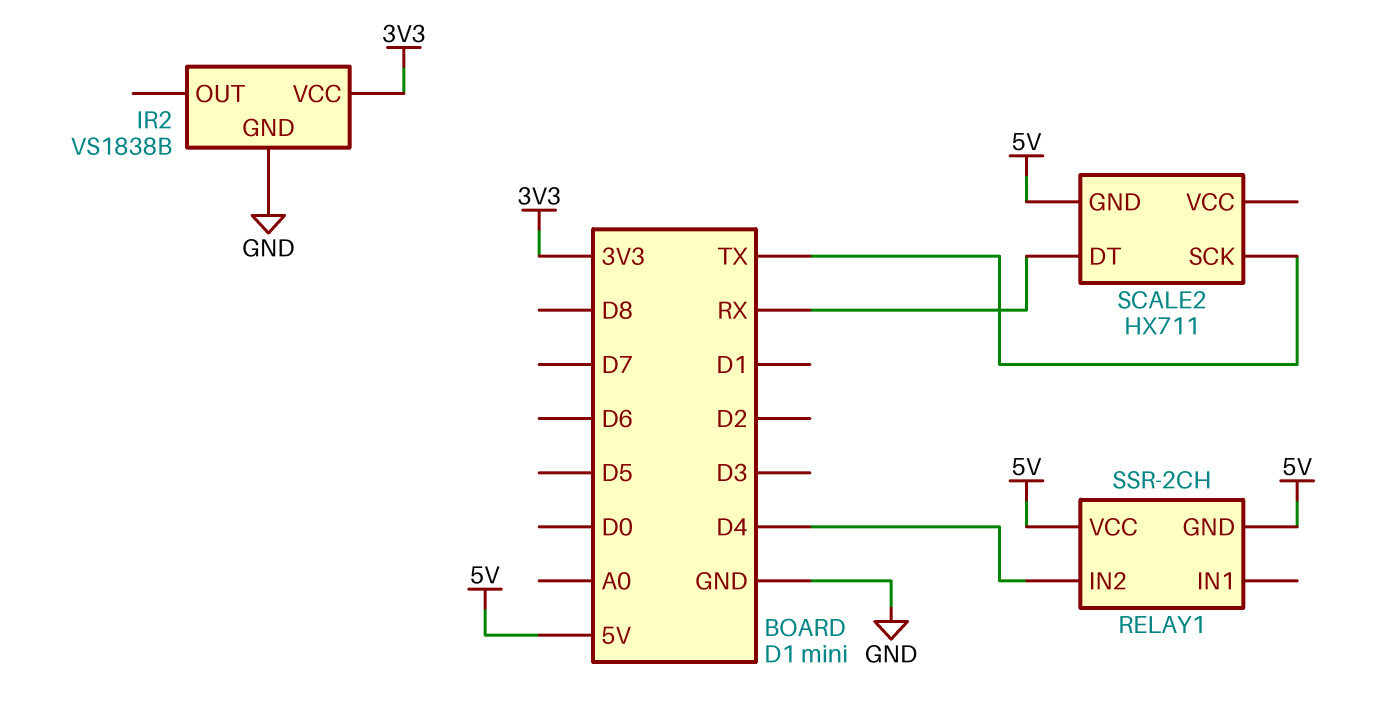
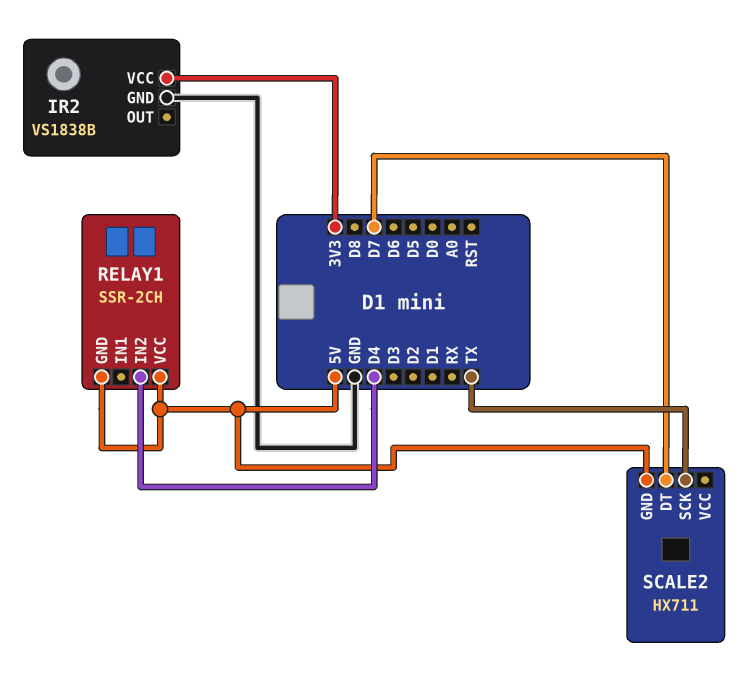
SCALE2 pin DT: RX -> D7

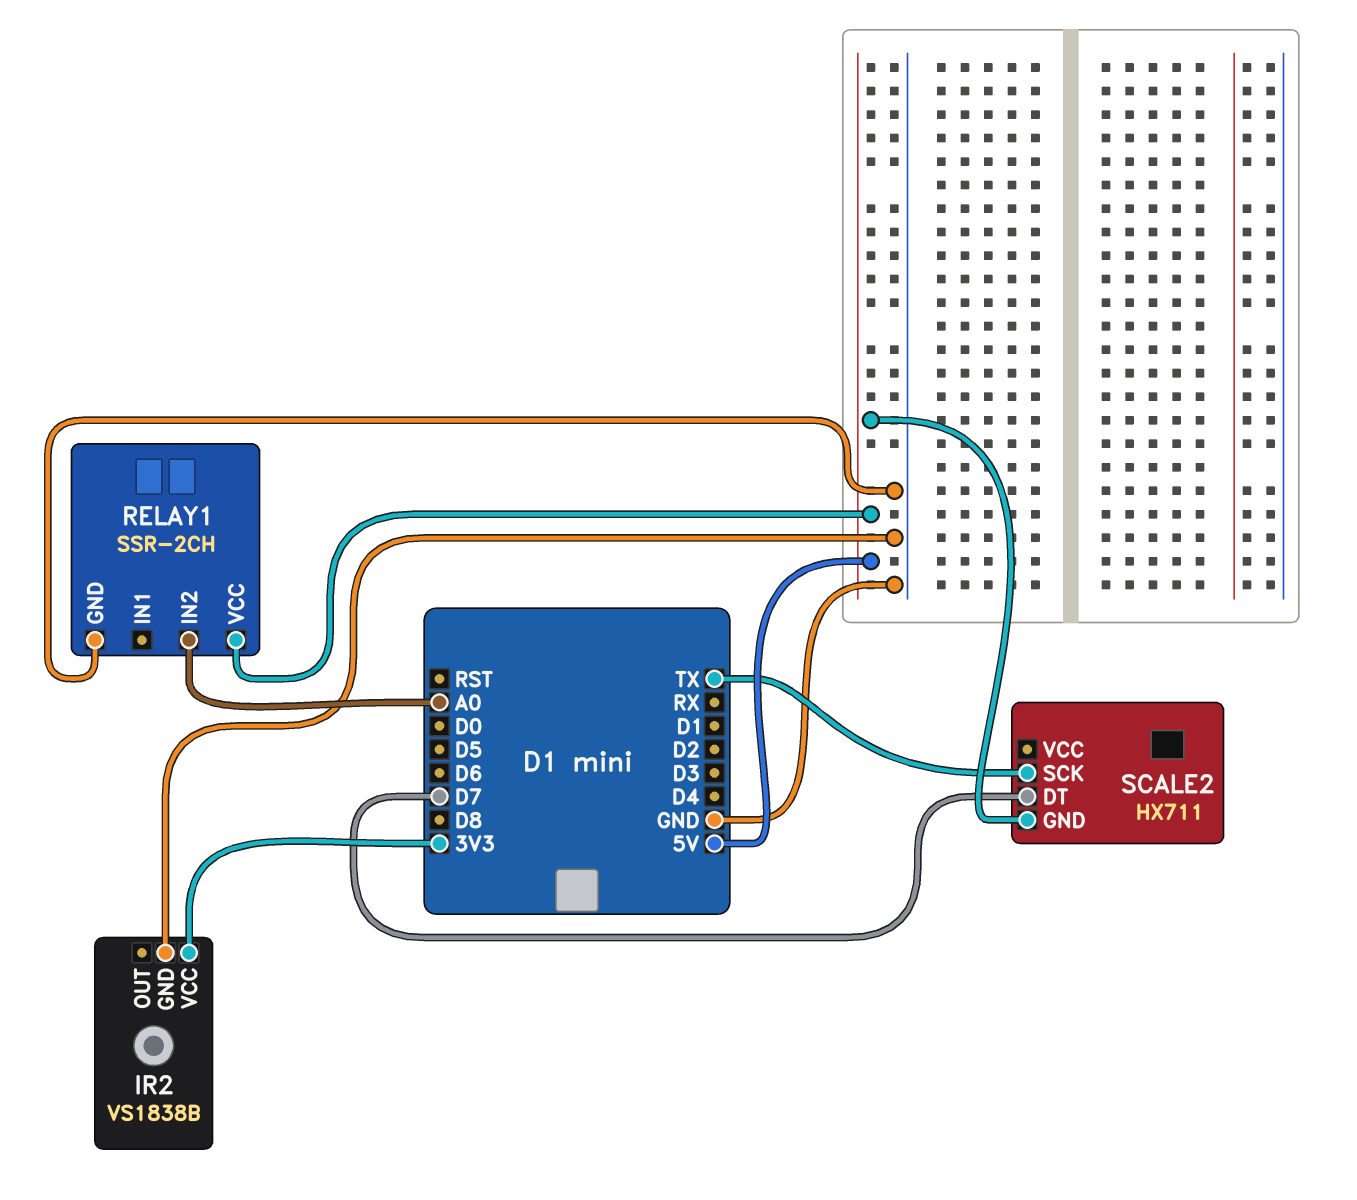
RELAY1 pin GND: 5V -> GND
RELAY1 pin IN2: D4 -> A0

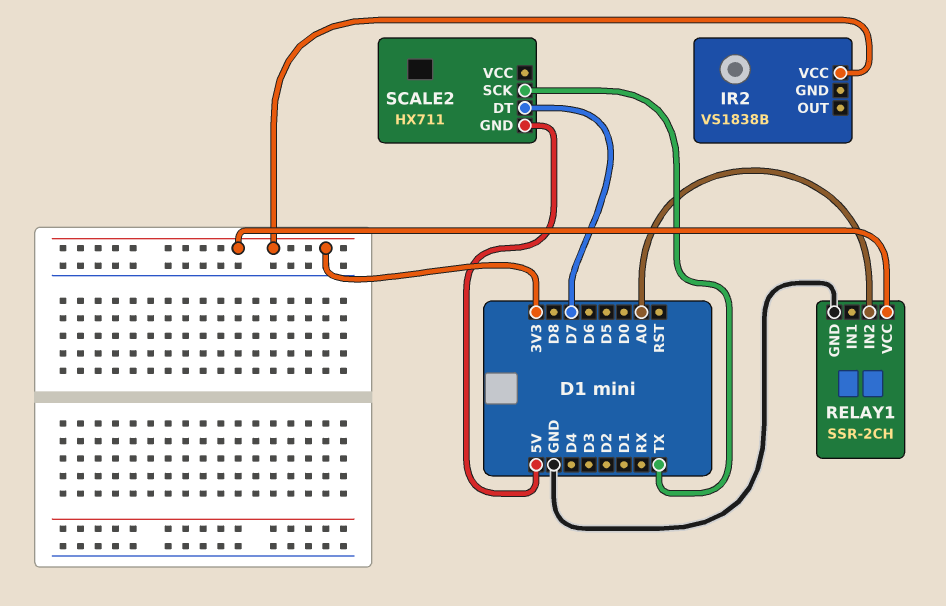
IR2 pin GND: GND -> none
RELAY1 pin VCC: 5V -> 3V3

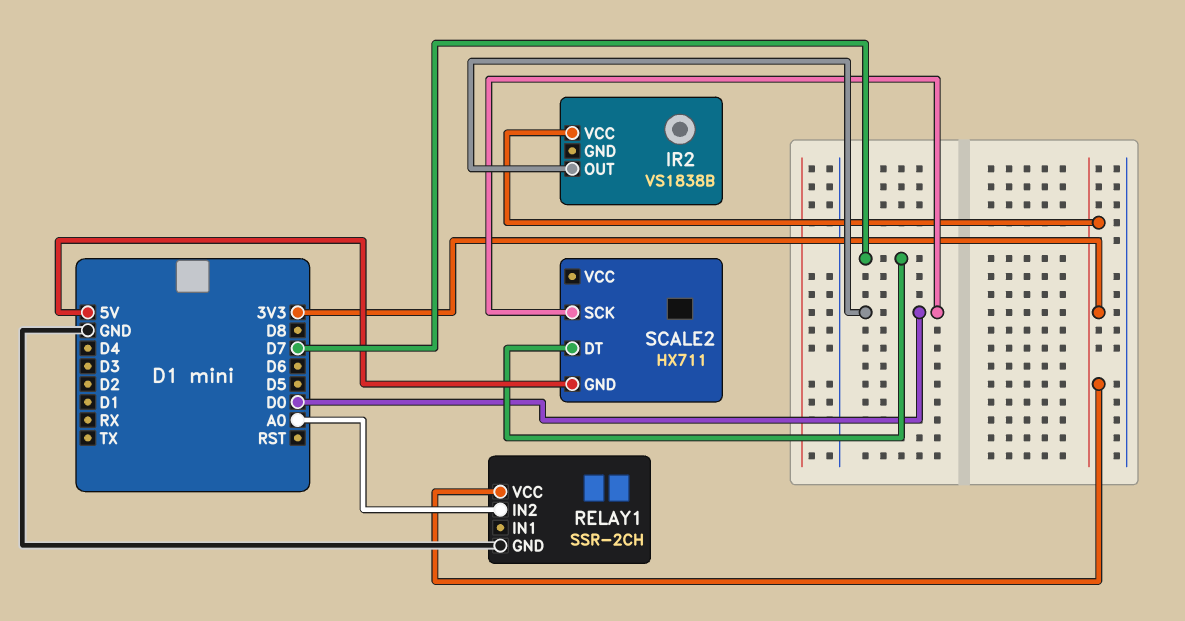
IR2 pin OUT: none -> D0
SCALE2 pin SCK: TX -> D0

